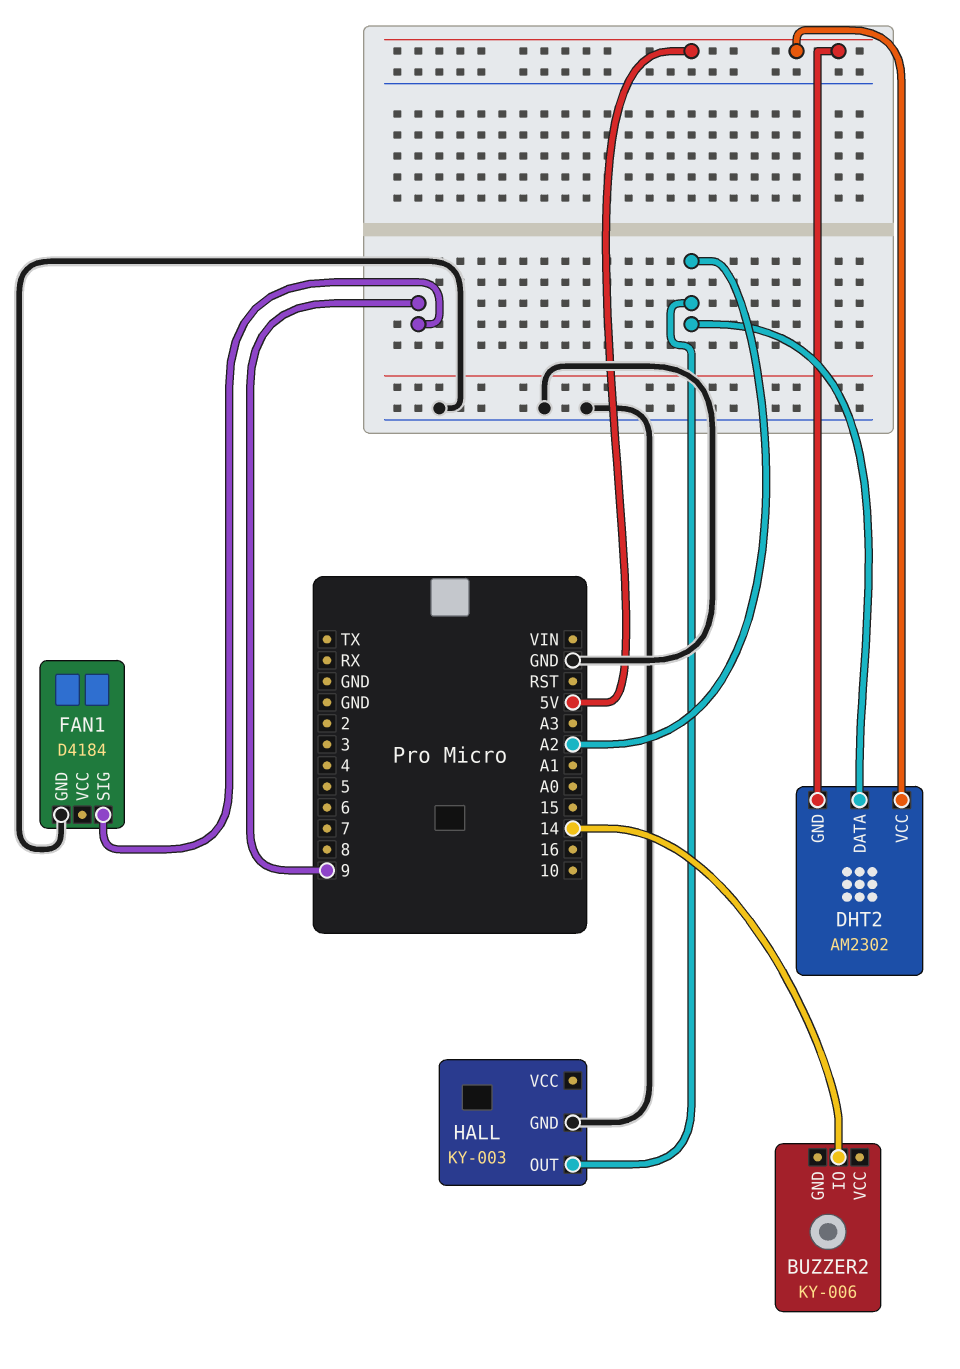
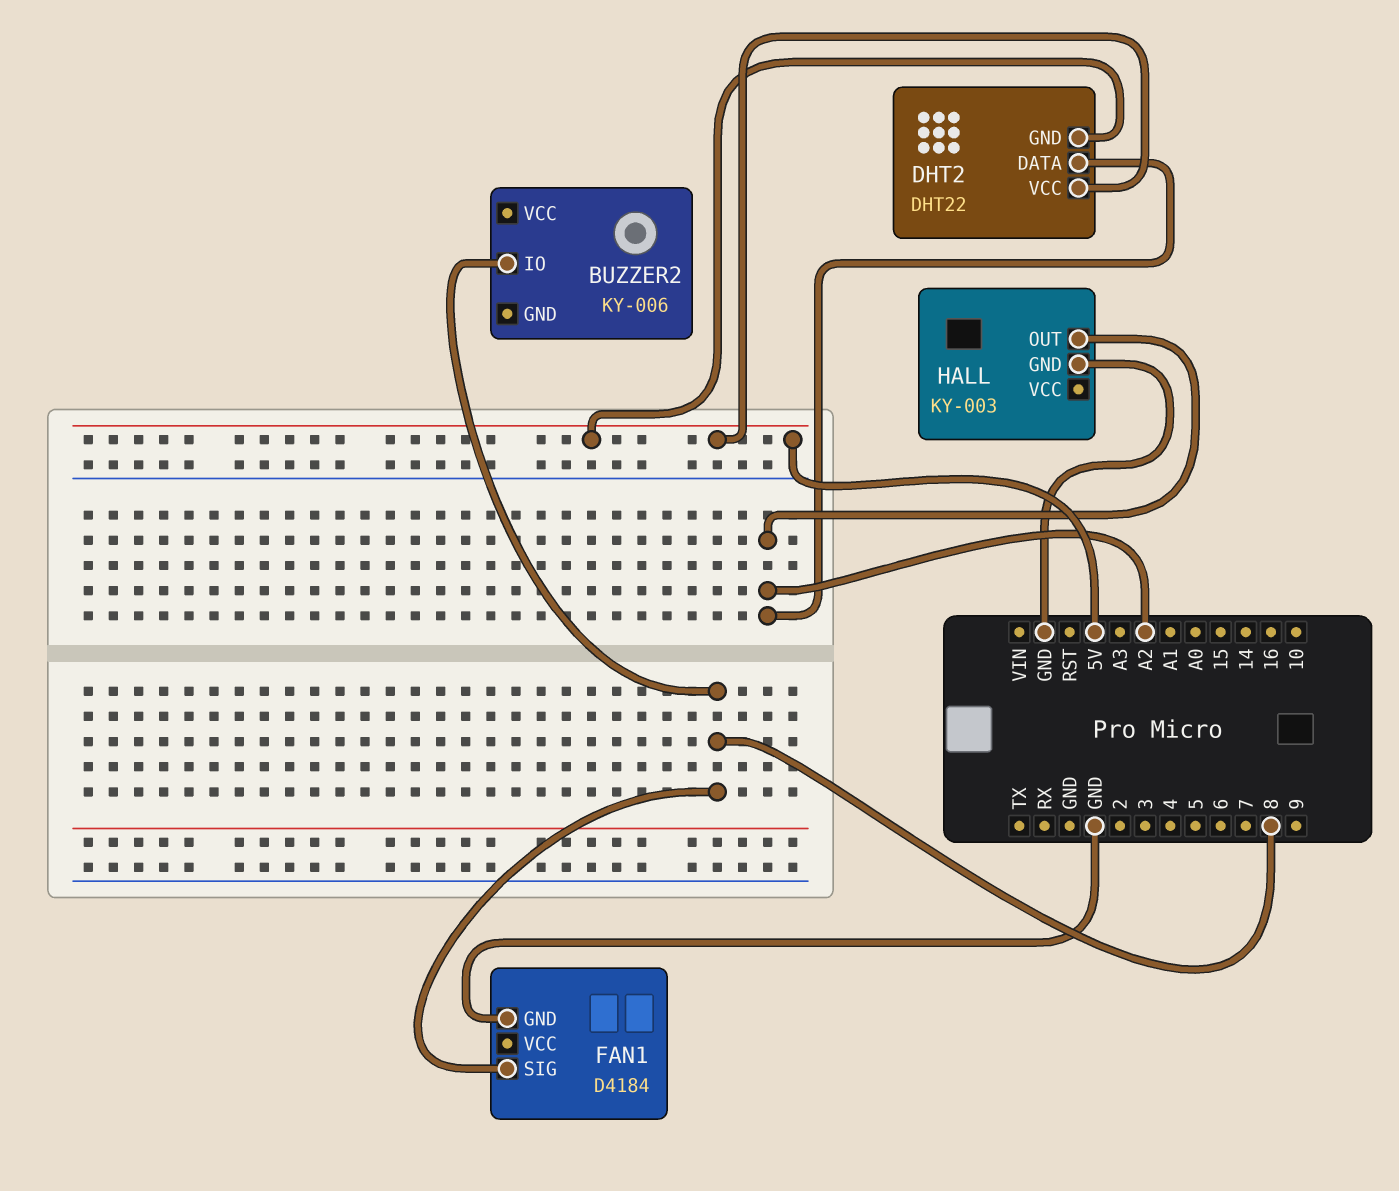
BUZZER2 pin IO: 14 -> 8
DHT2: AM2302 -> DHT22
FAN1 pin SIG: 9 -> 8

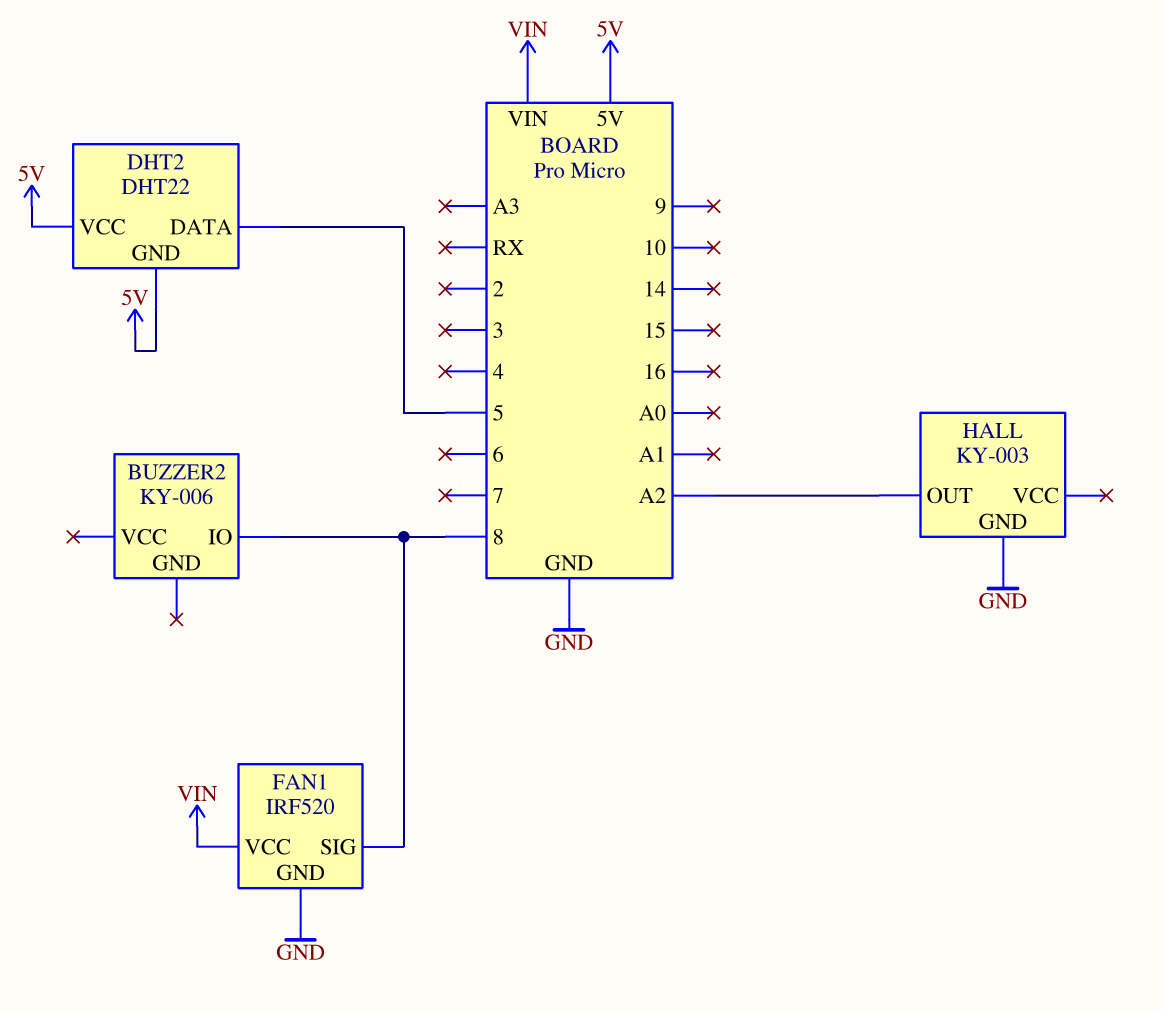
DHT2 pin DATA: A2 -> 5
FAN1: D4184 -> IRF520
FAN1 pin VCC: none -> VIN

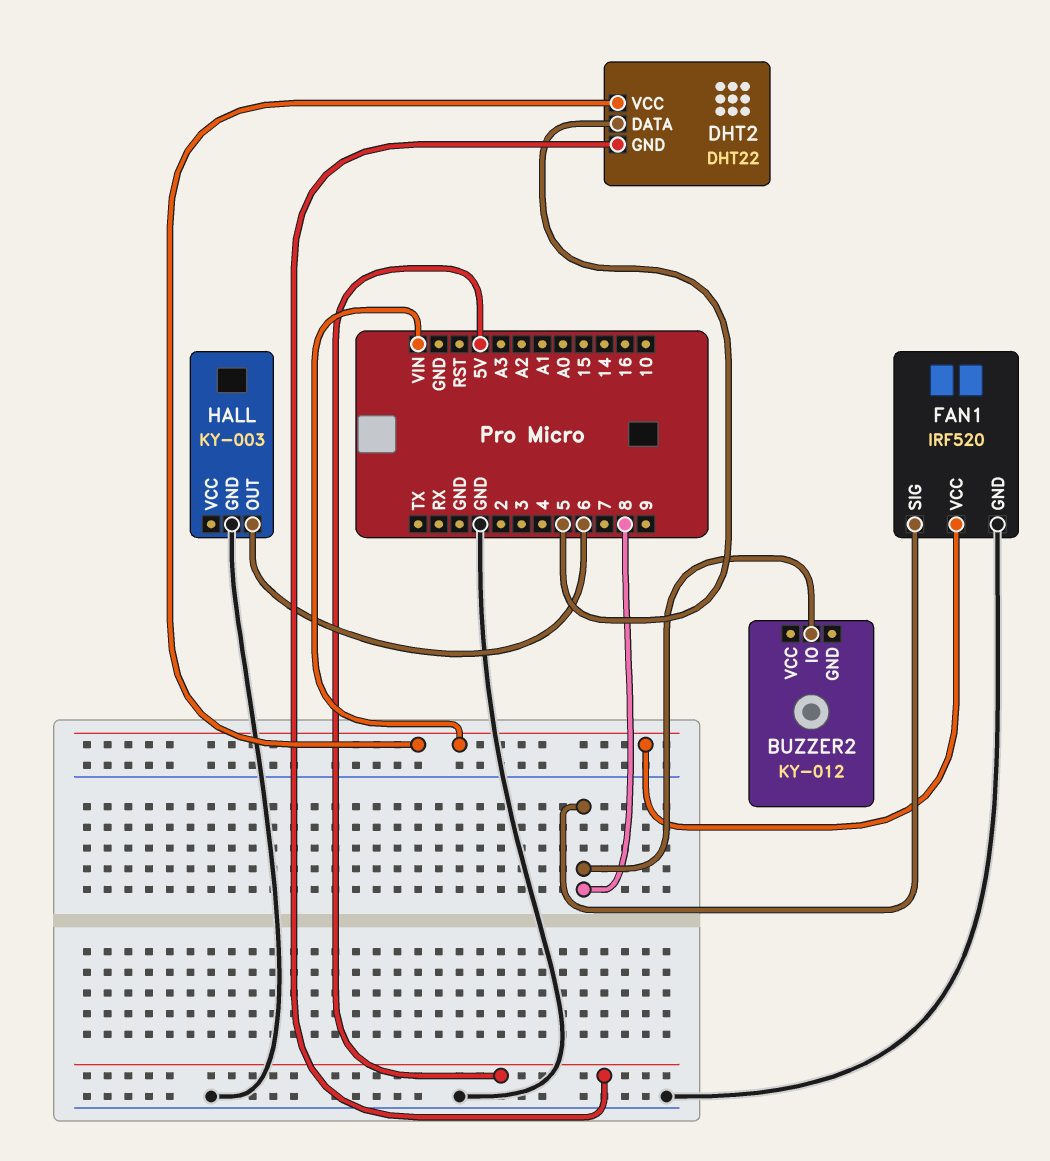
BUZZER2: KY-006 -> KY-012
DHT2 pin VCC: 5V -> VIN
HALL pin OUT: A2 -> 6

